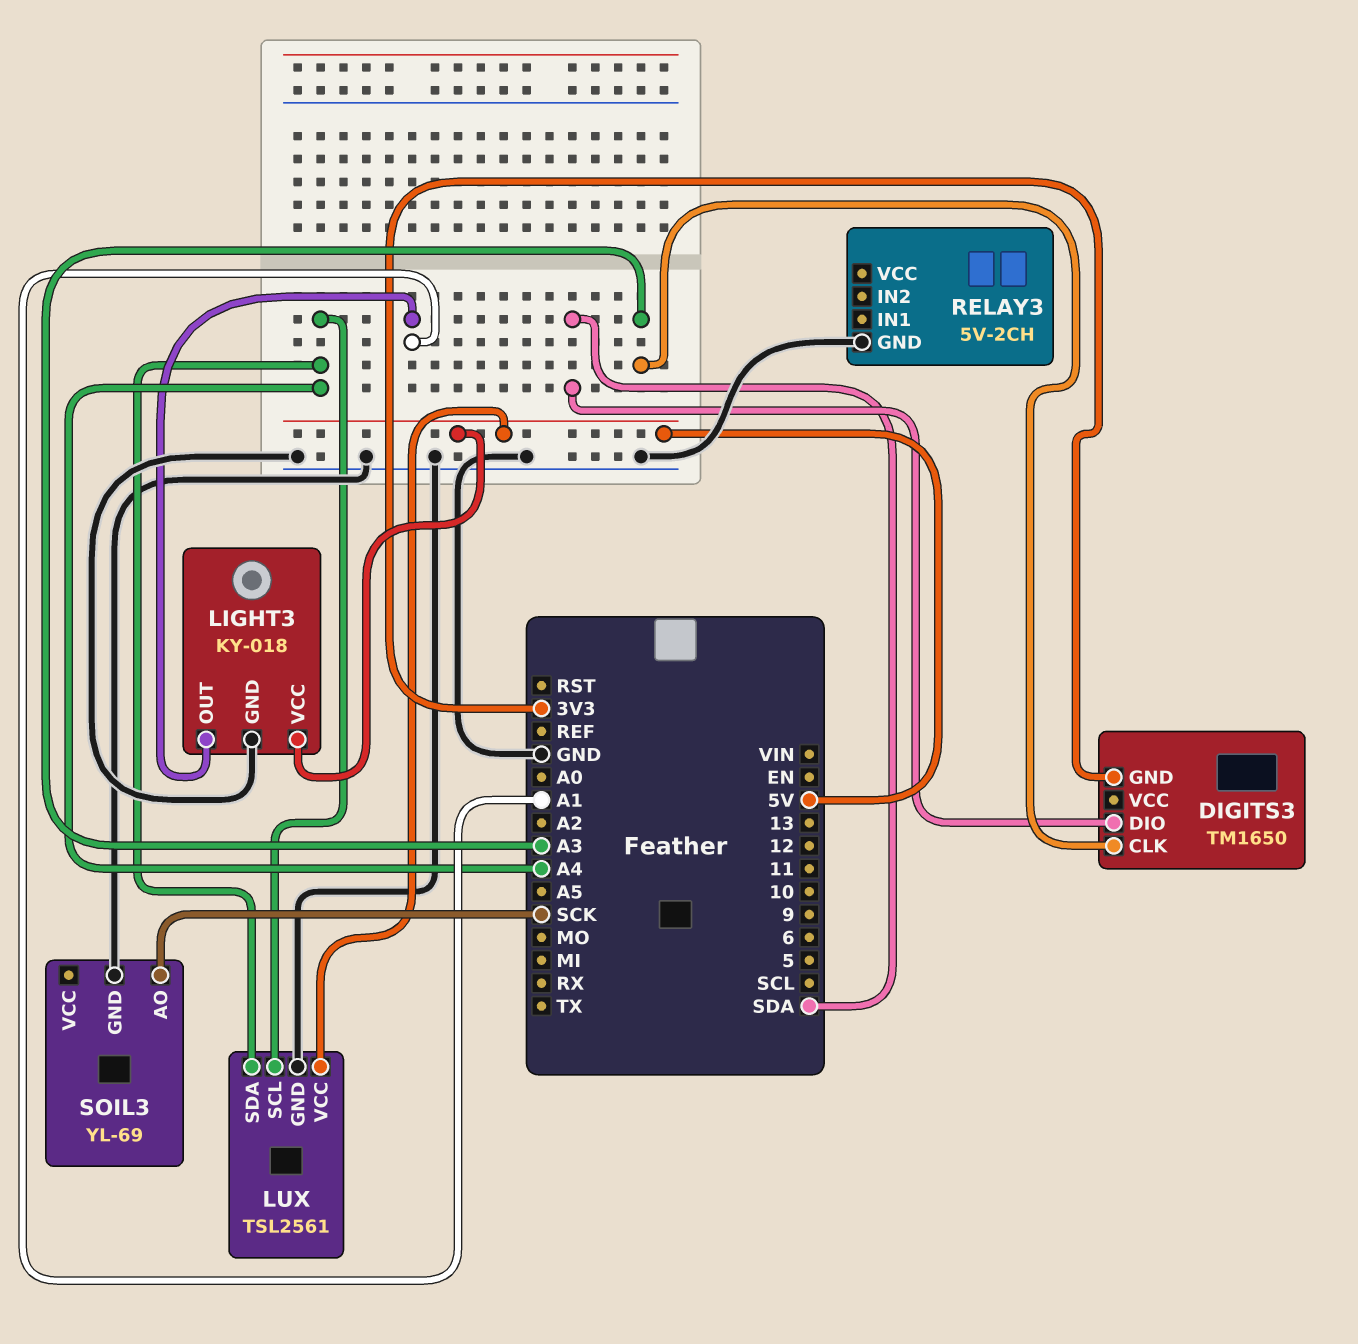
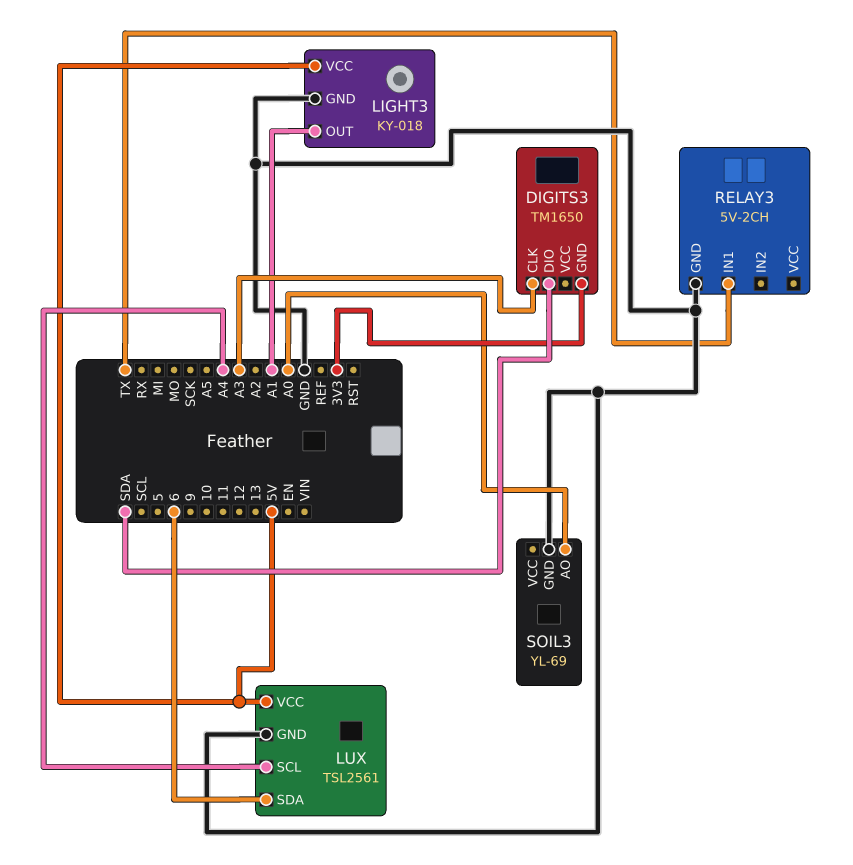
LUX pin SDA: A4 -> 6
RELAY3 pin IN1: none -> TX
SOIL3 pin AO: SCK -> A0

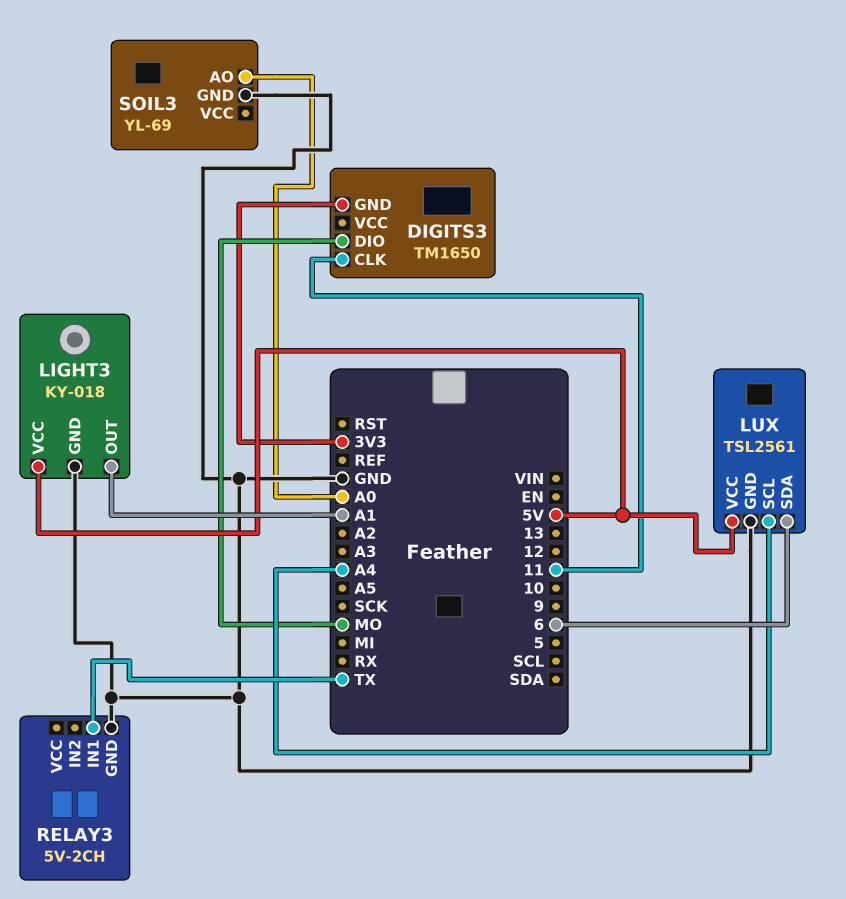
DIGITS3 pin CLK: A3 -> 11
DIGITS3 pin DIO: SDA -> MO

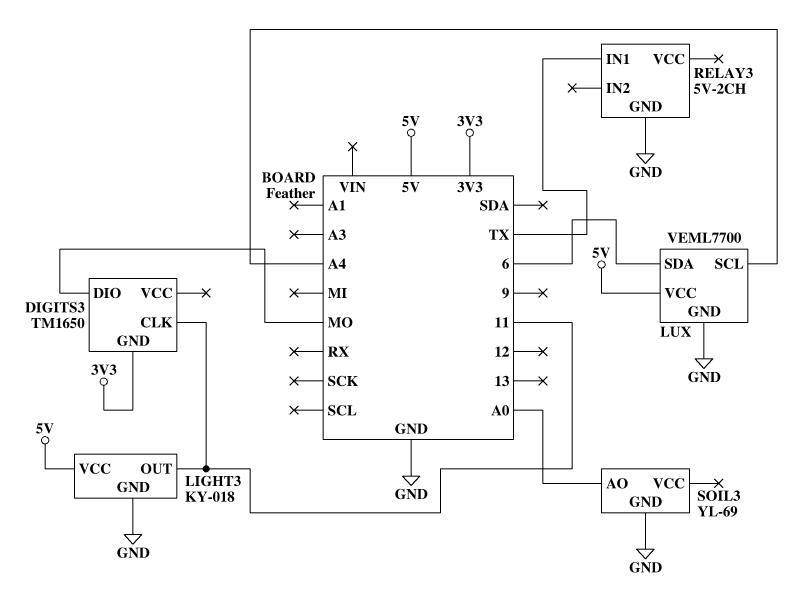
LIGHT3 pin OUT: A1 -> 11
LUX: TSL2561 -> VEML7700

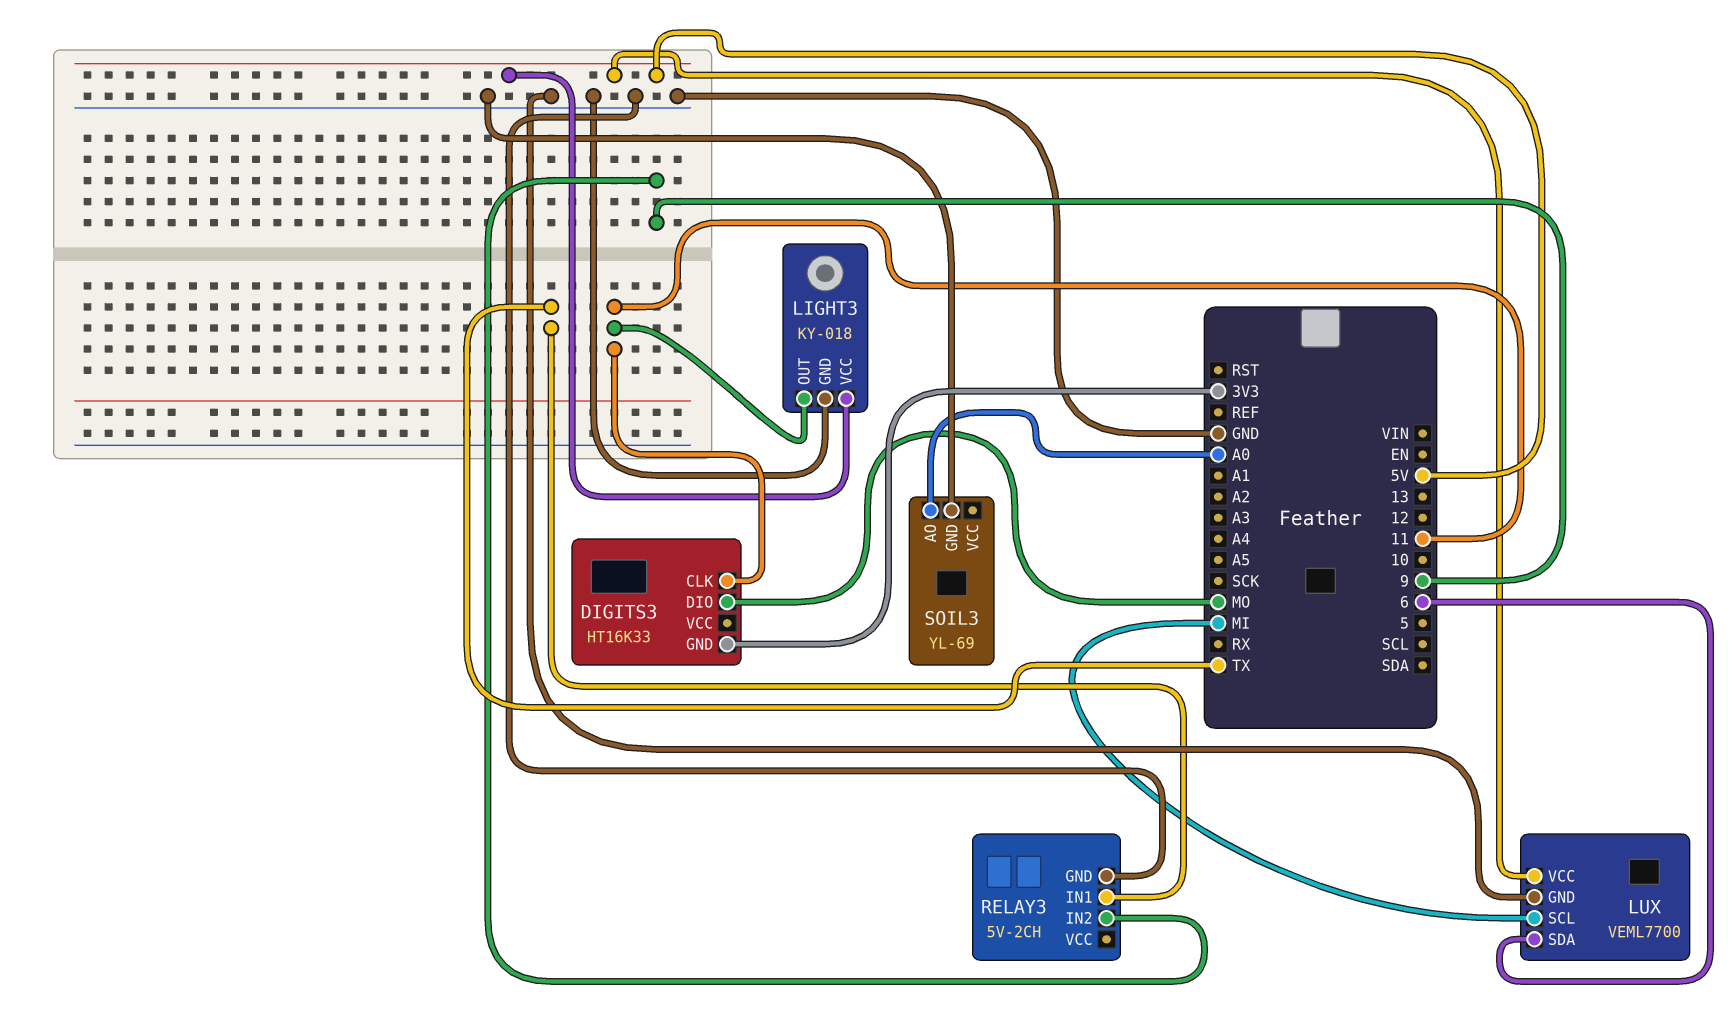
DIGITS3: TM1650 -> HT16K33
LUX pin SCL: A4 -> MI
RELAY3 pin IN2: none -> 9

